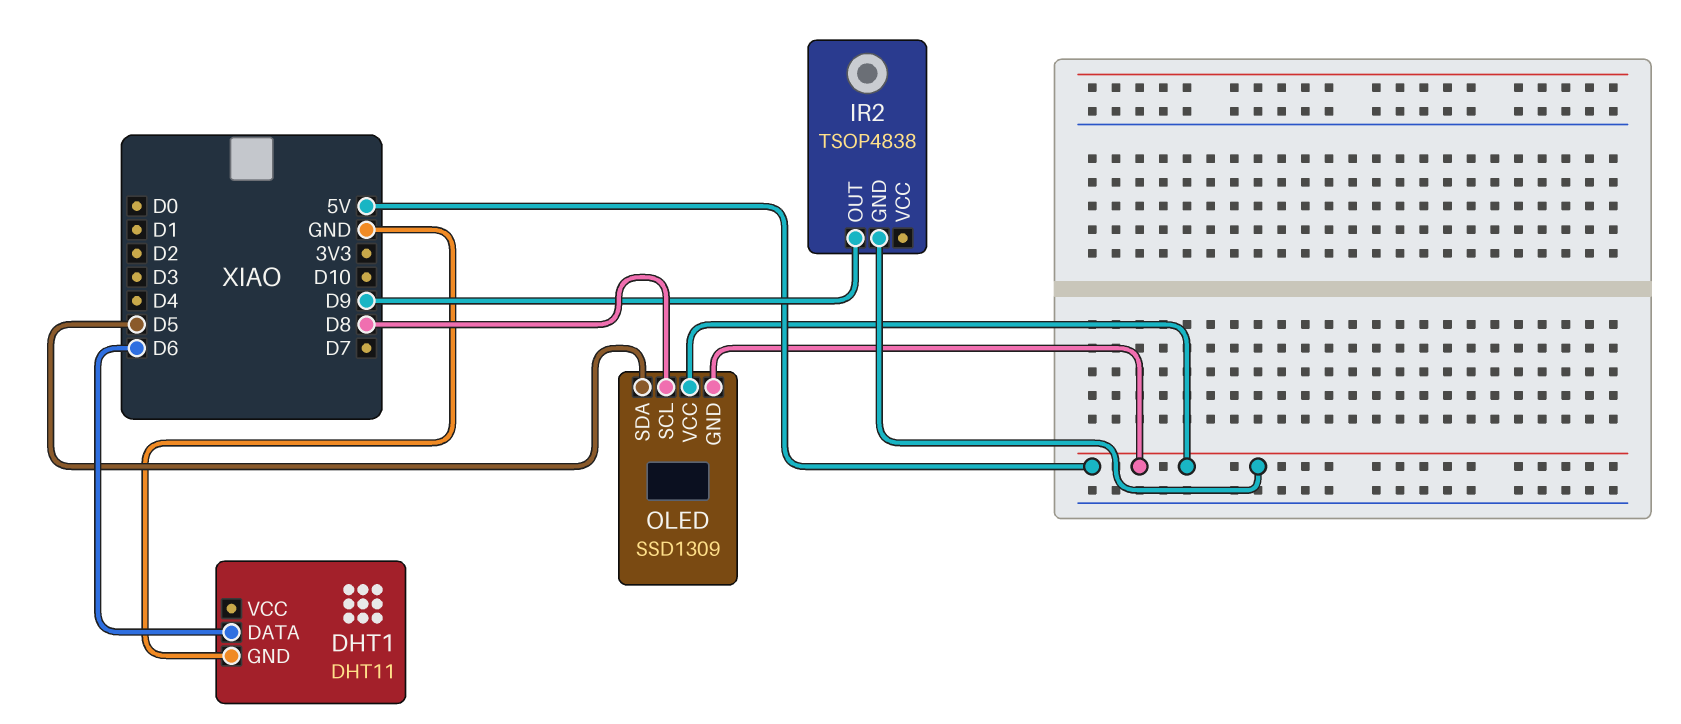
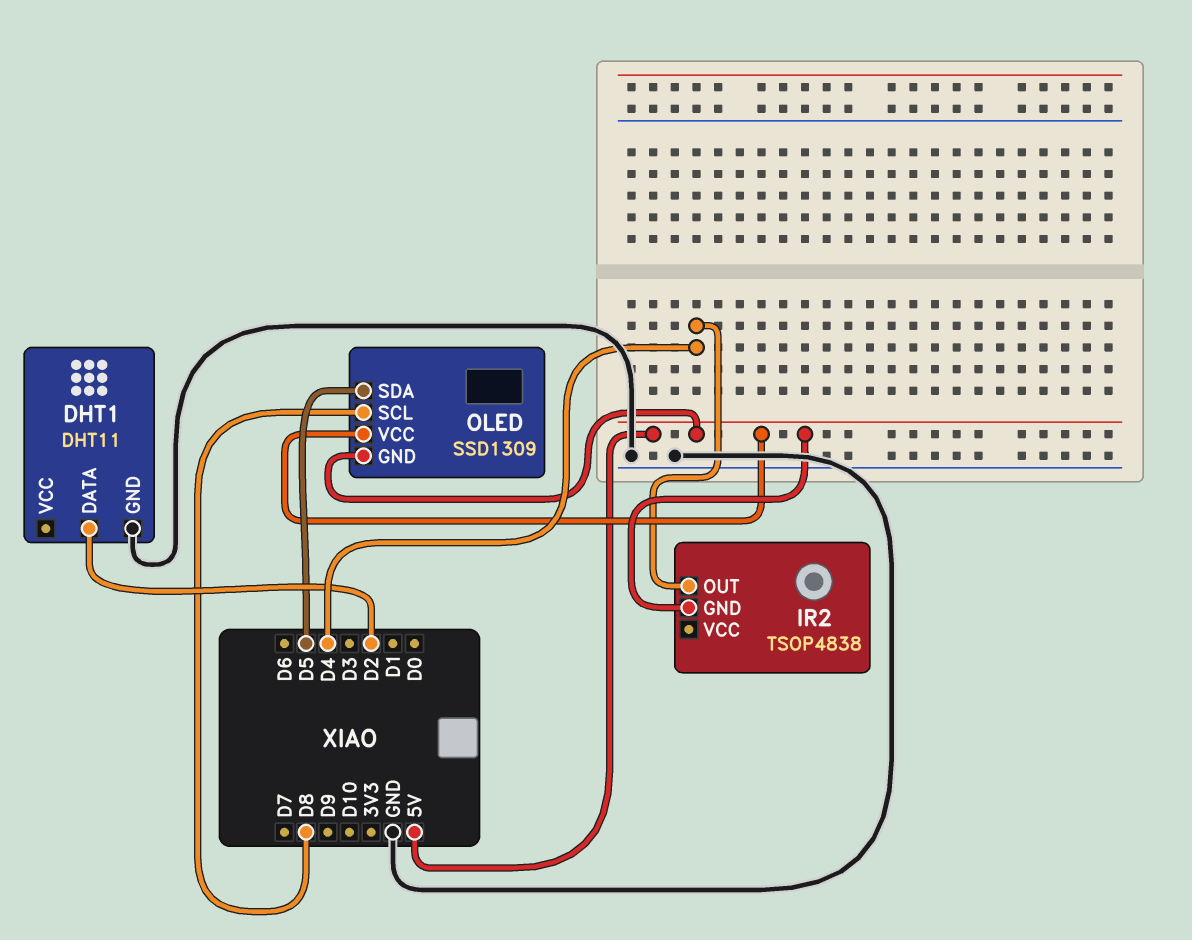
DHT1 pin DATA: D6 -> D2
IR2 pin OUT: D9 -> D4

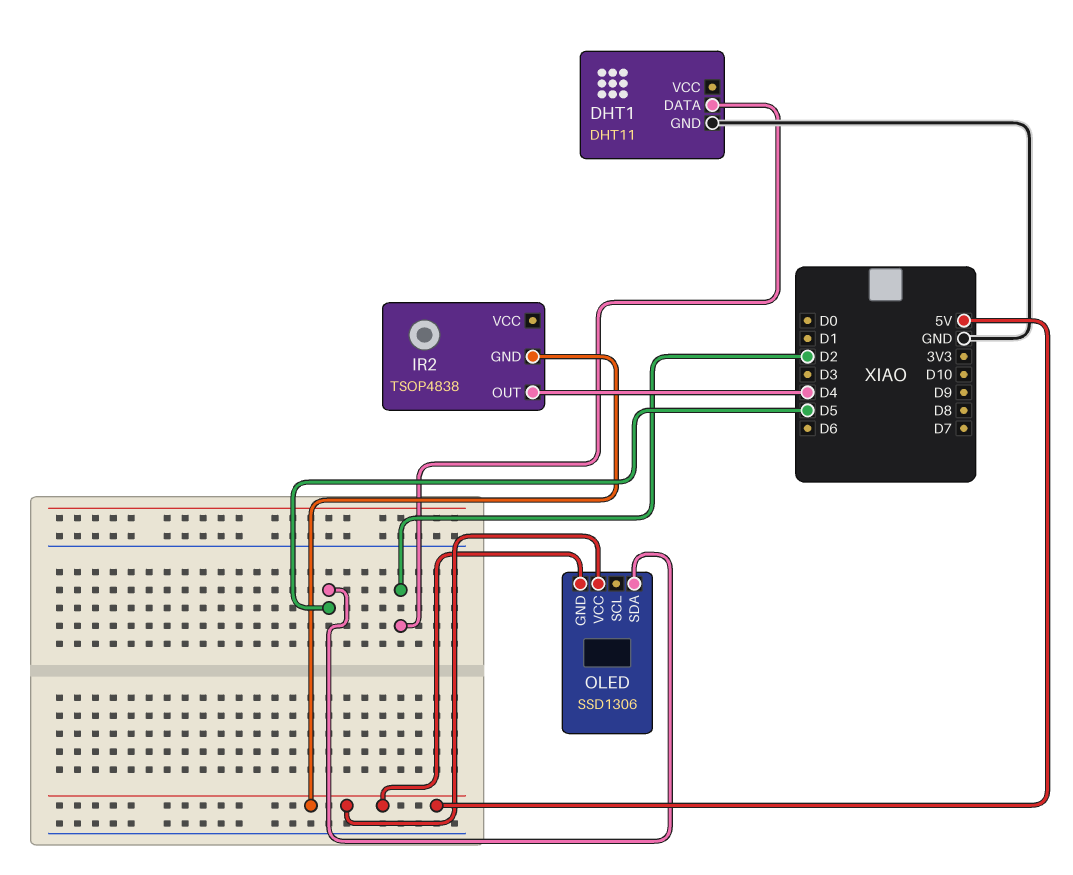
OLED: SSD1309 -> SSD1306
OLED pin SCL: D8 -> none

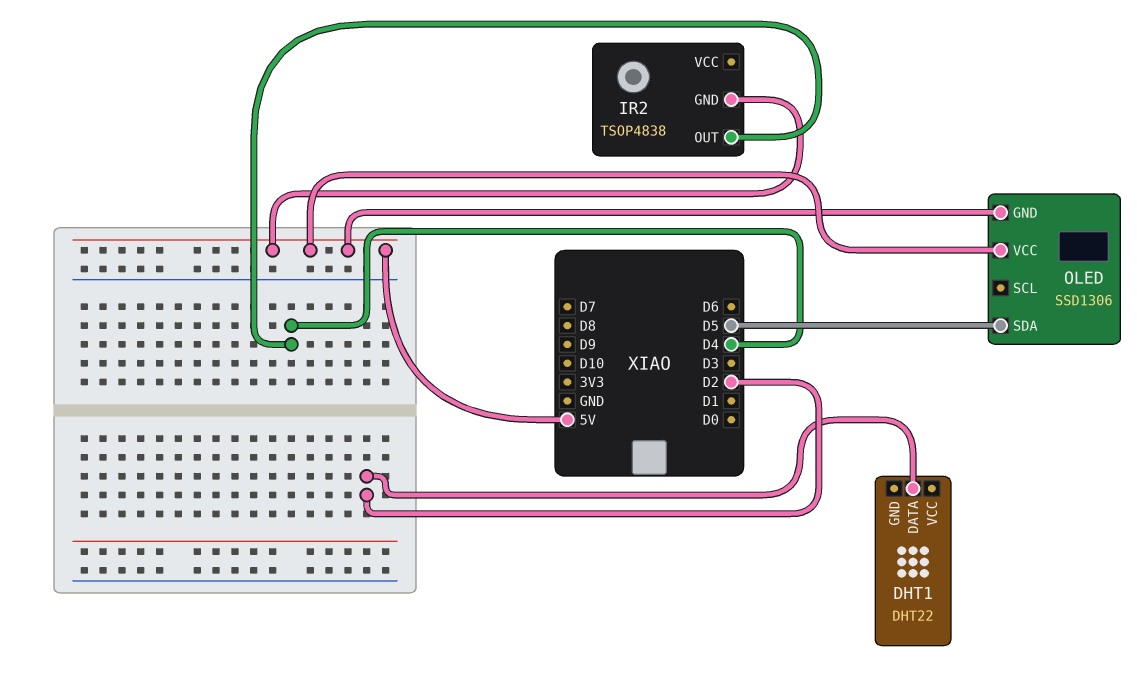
DHT1: DHT11 -> DHT22
DHT1 pin GND: GND -> none

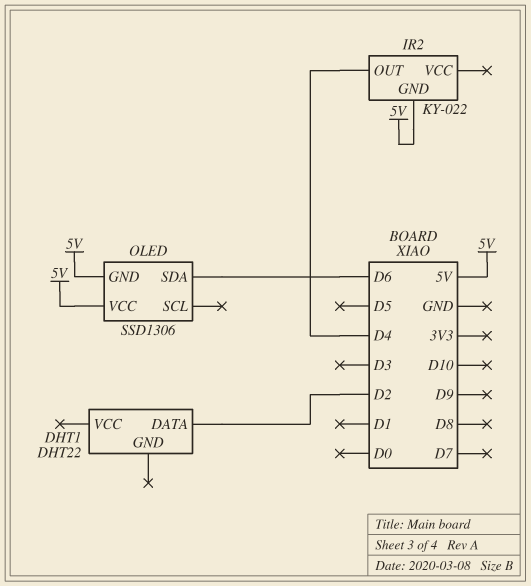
IR2: TSOP4838 -> KY-022
OLED pin SDA: D5 -> D6

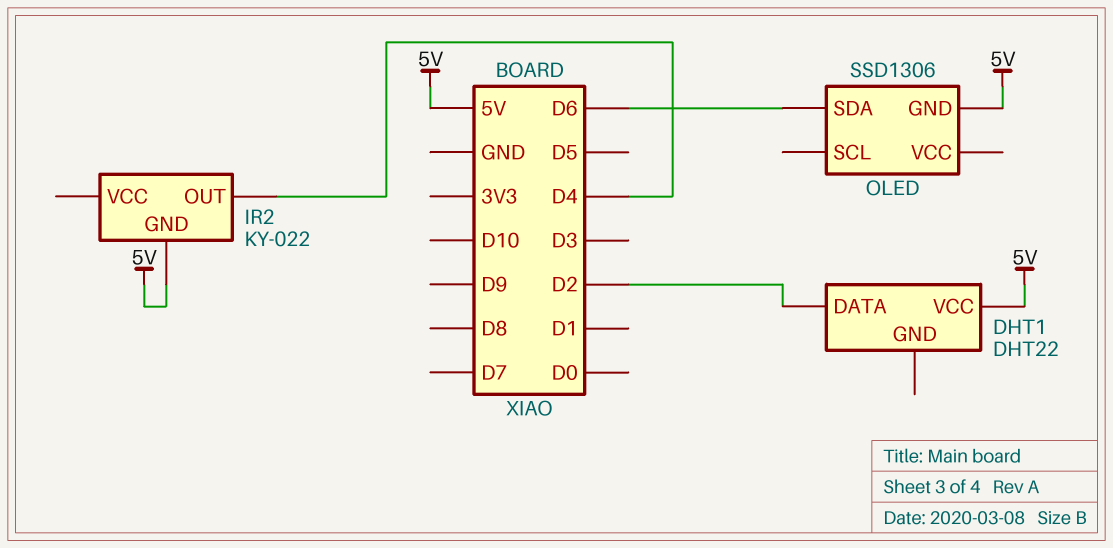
DHT1 pin VCC: none -> 5V
OLED pin VCC: 5V -> none

